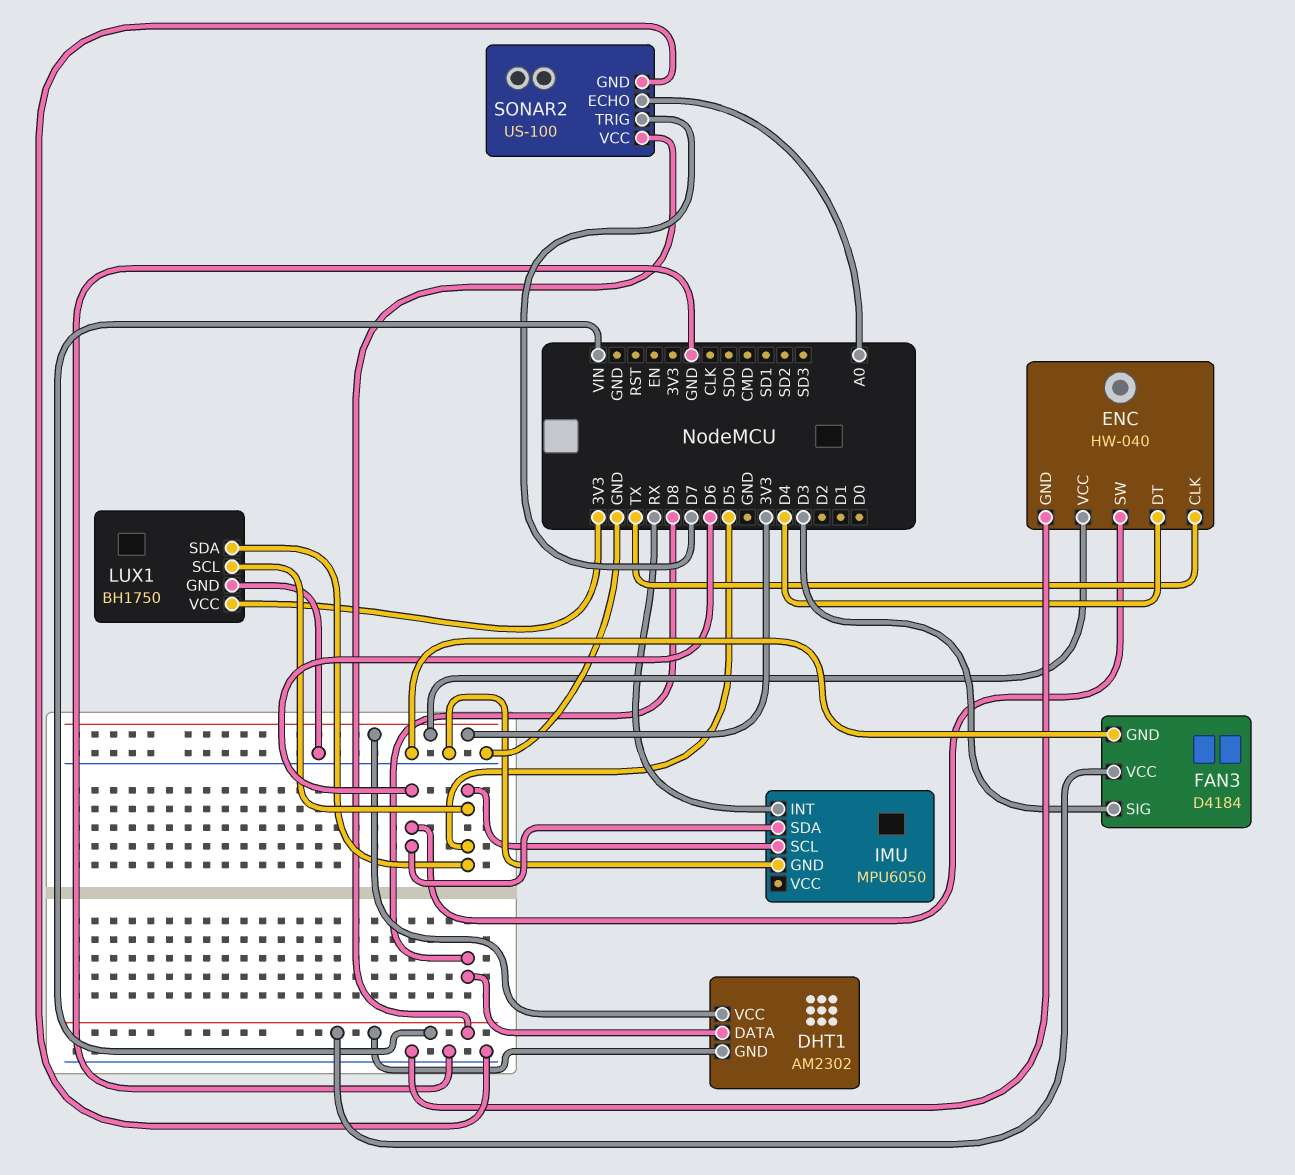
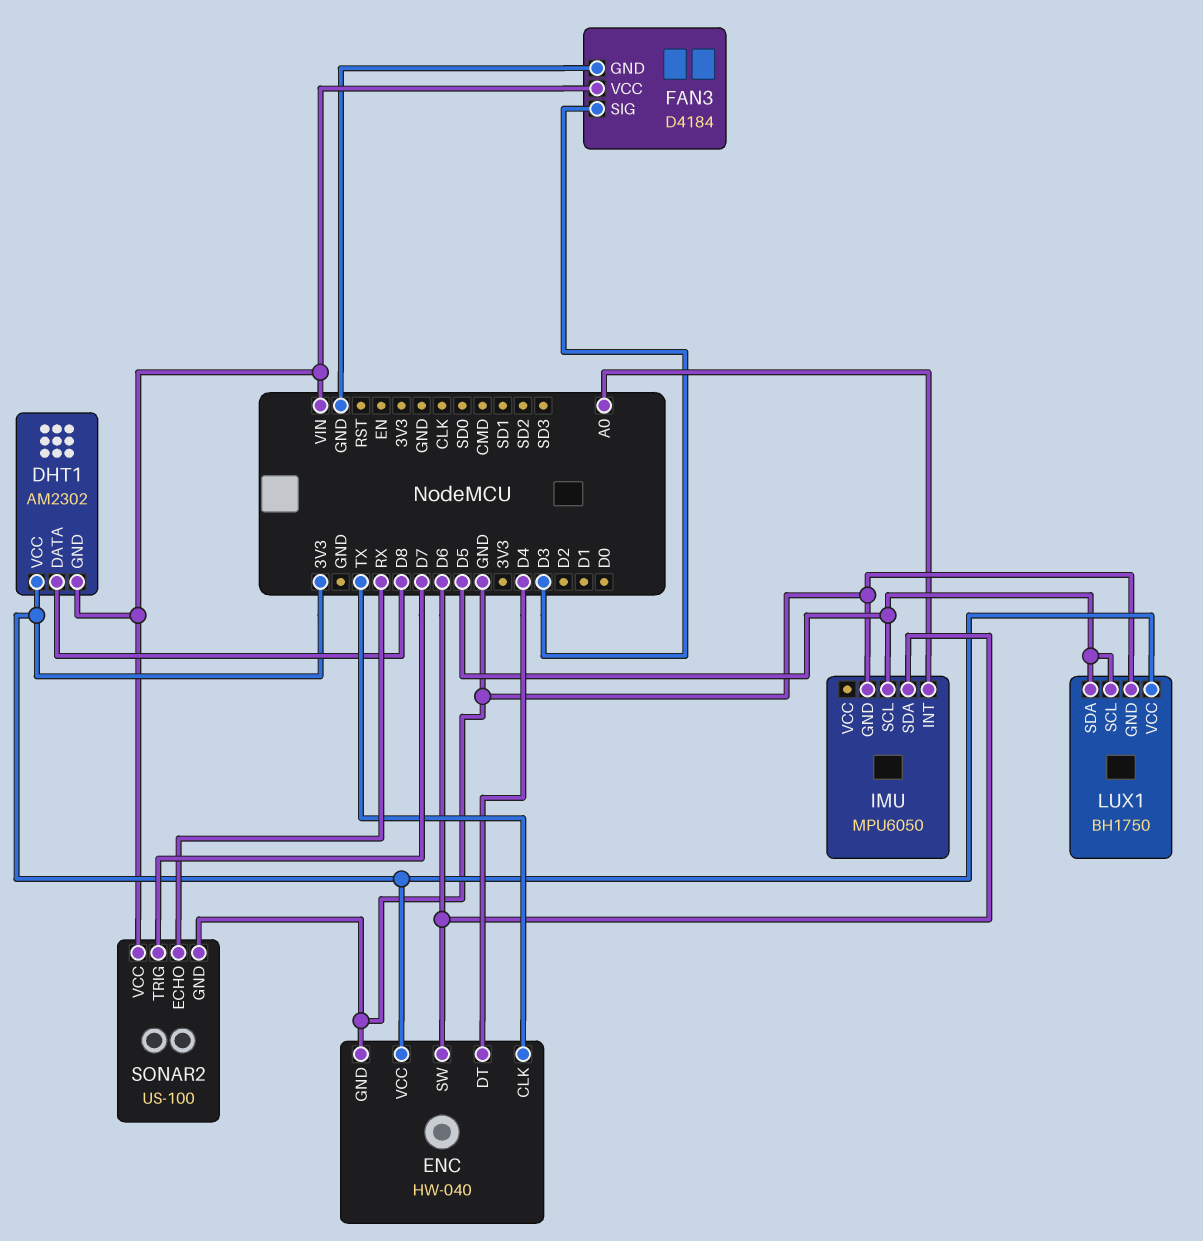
IMU pin INT: RX -> A0
SONAR2 pin ECHO: A0 -> RX

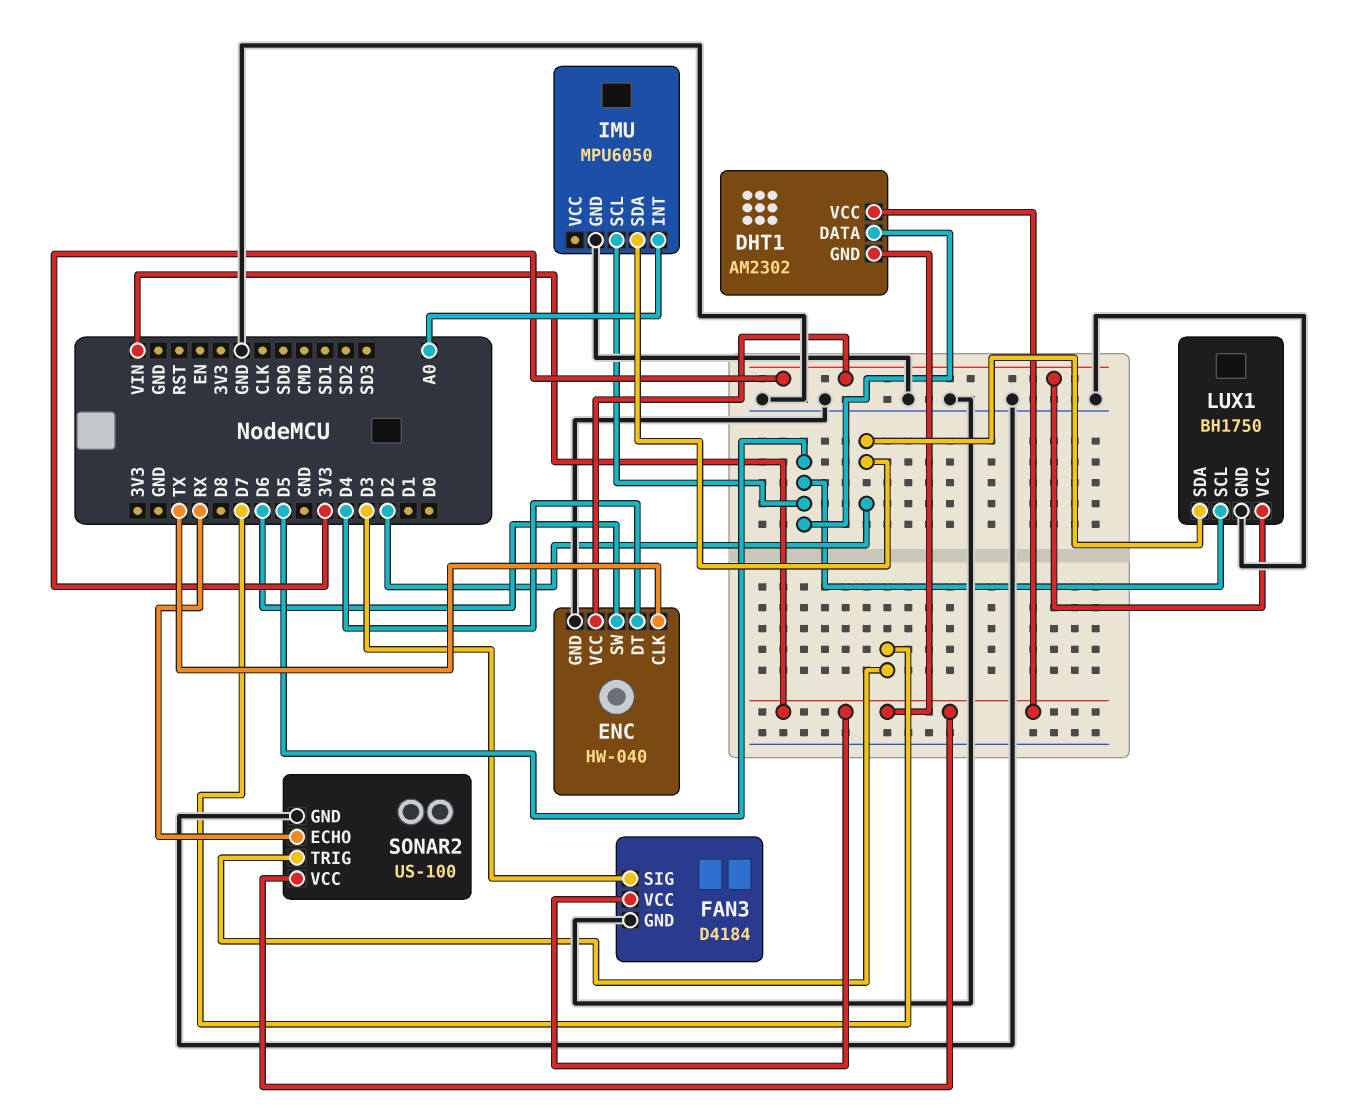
DHT1 pin DATA: D8 -> D5
DHT1 pin VCC: 3V3 -> VIN
IMU pin SDA: D6 -> D2
LUX1 pin SDA: D5 -> D2

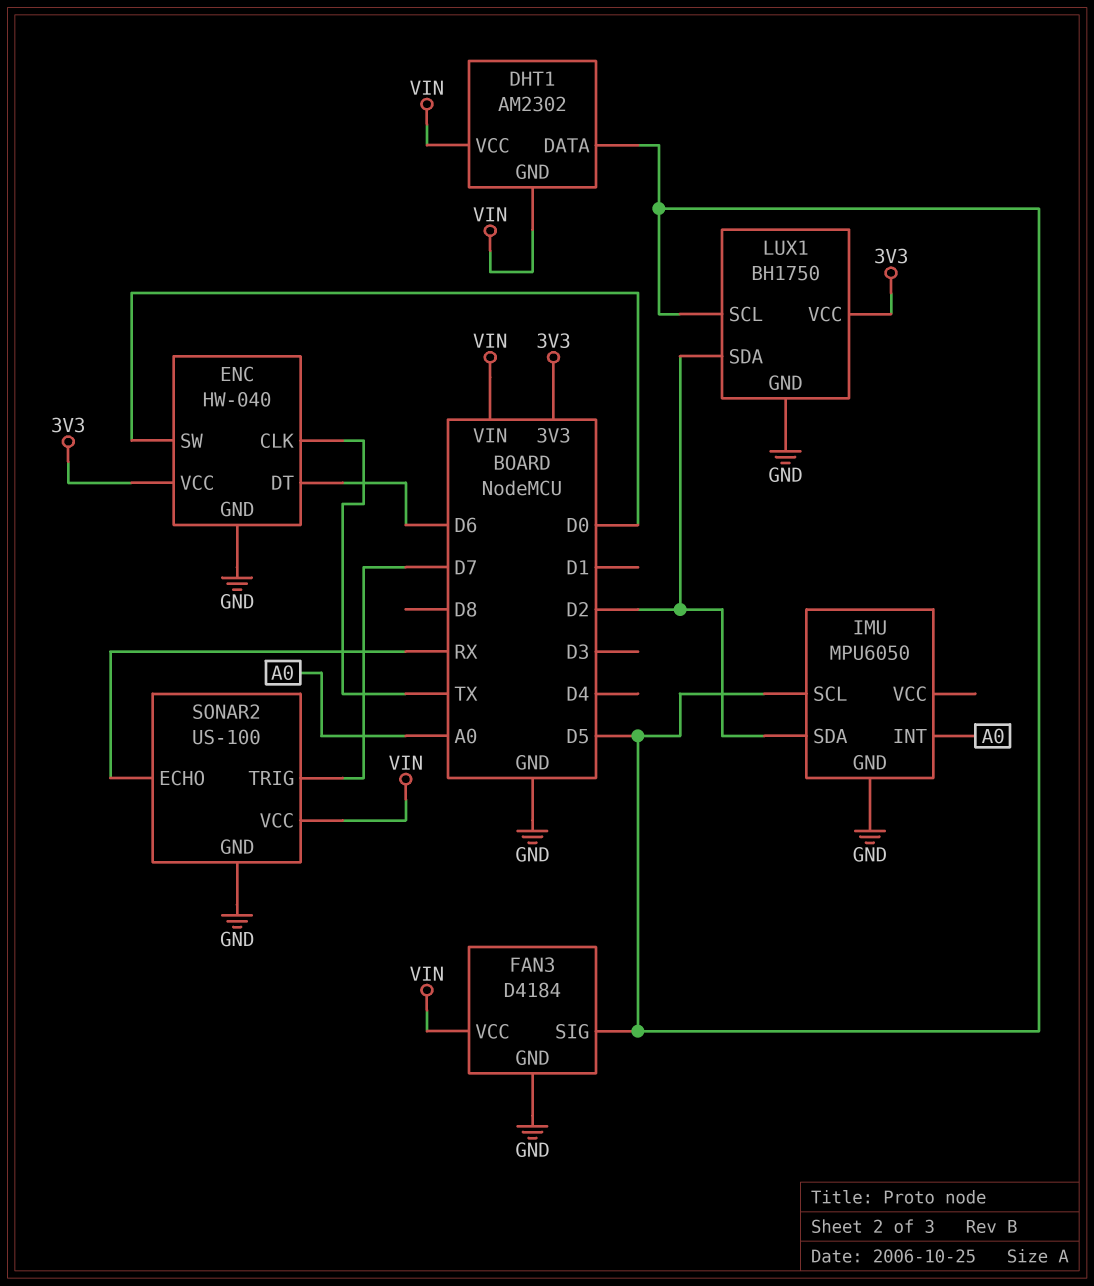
ENC pin DT: D4 -> D6
ENC pin SW: D6 -> D0
FAN3 pin SIG: D3 -> D5

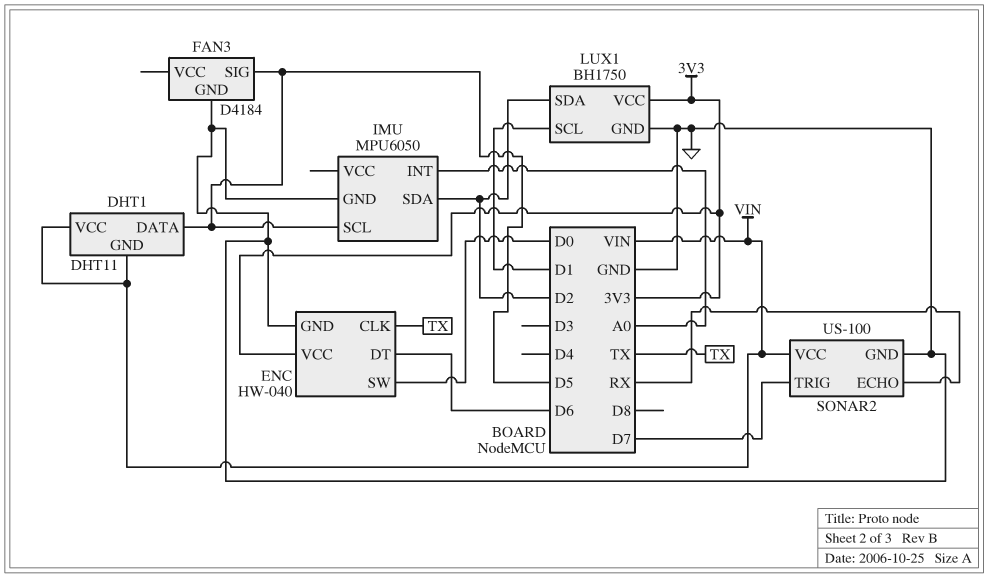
DHT1: AM2302 -> DHT11
FAN3 pin VCC: VIN -> none
LUX1 pin SCL: D5 -> D1

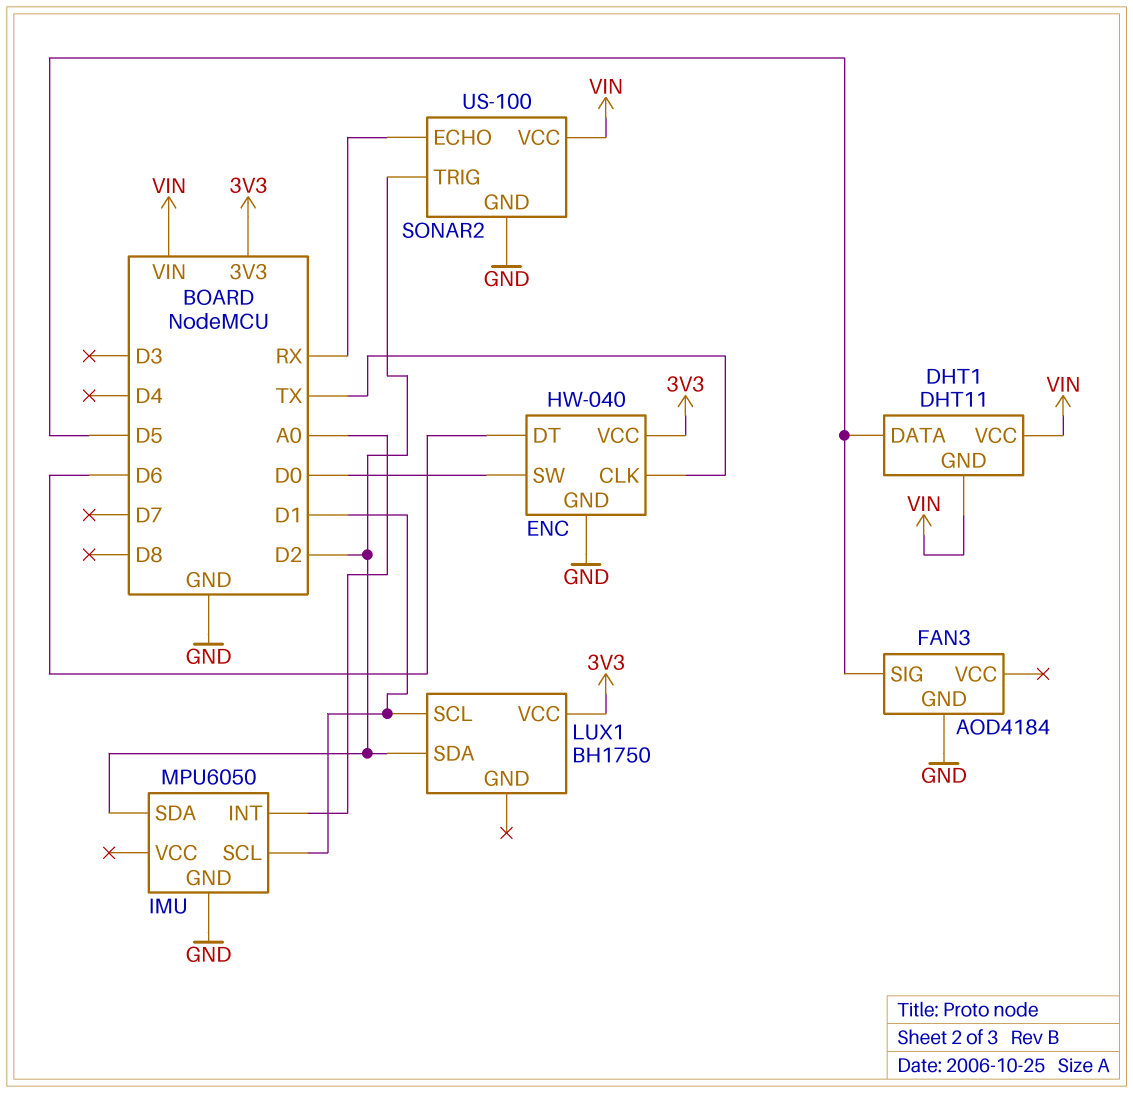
FAN3: D4184 -> AOD4184
IMU pin SCL: D5 -> D1
LUX1 pin GND: GND -> none
SONAR2 pin TRIG: D7 -> D2

